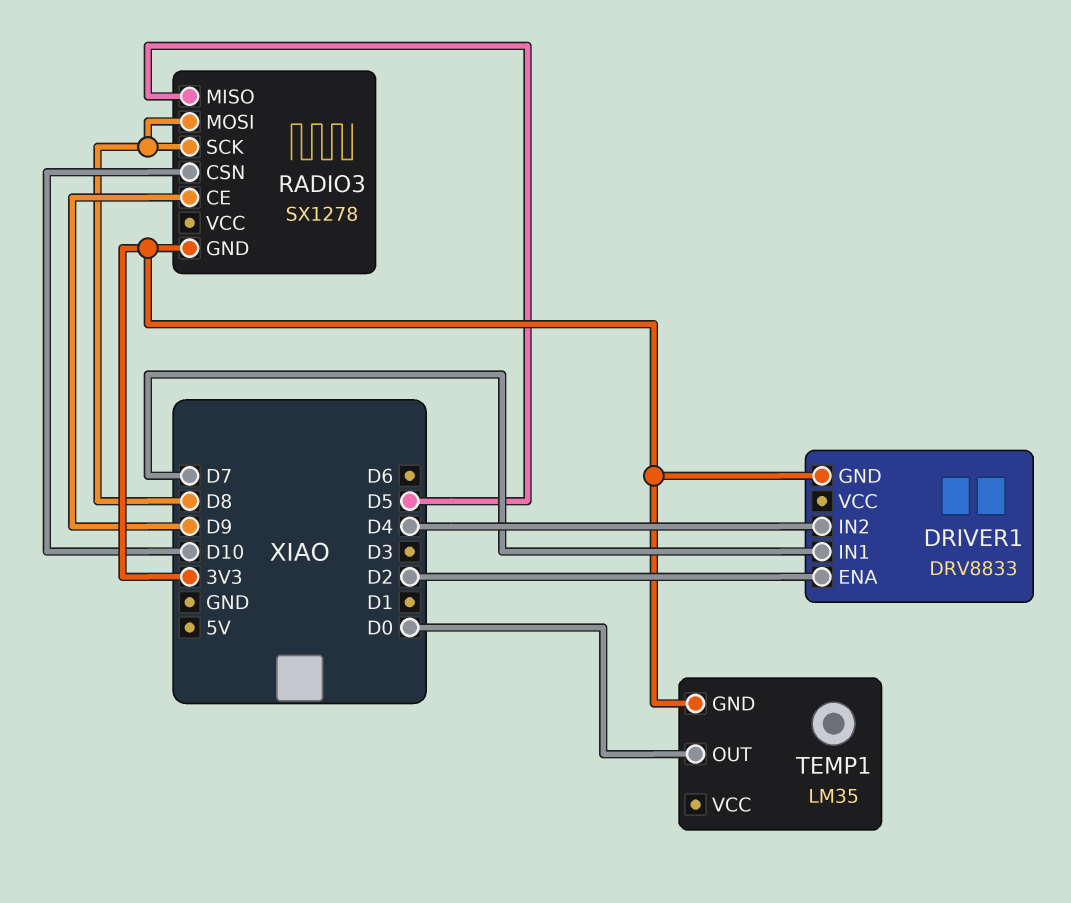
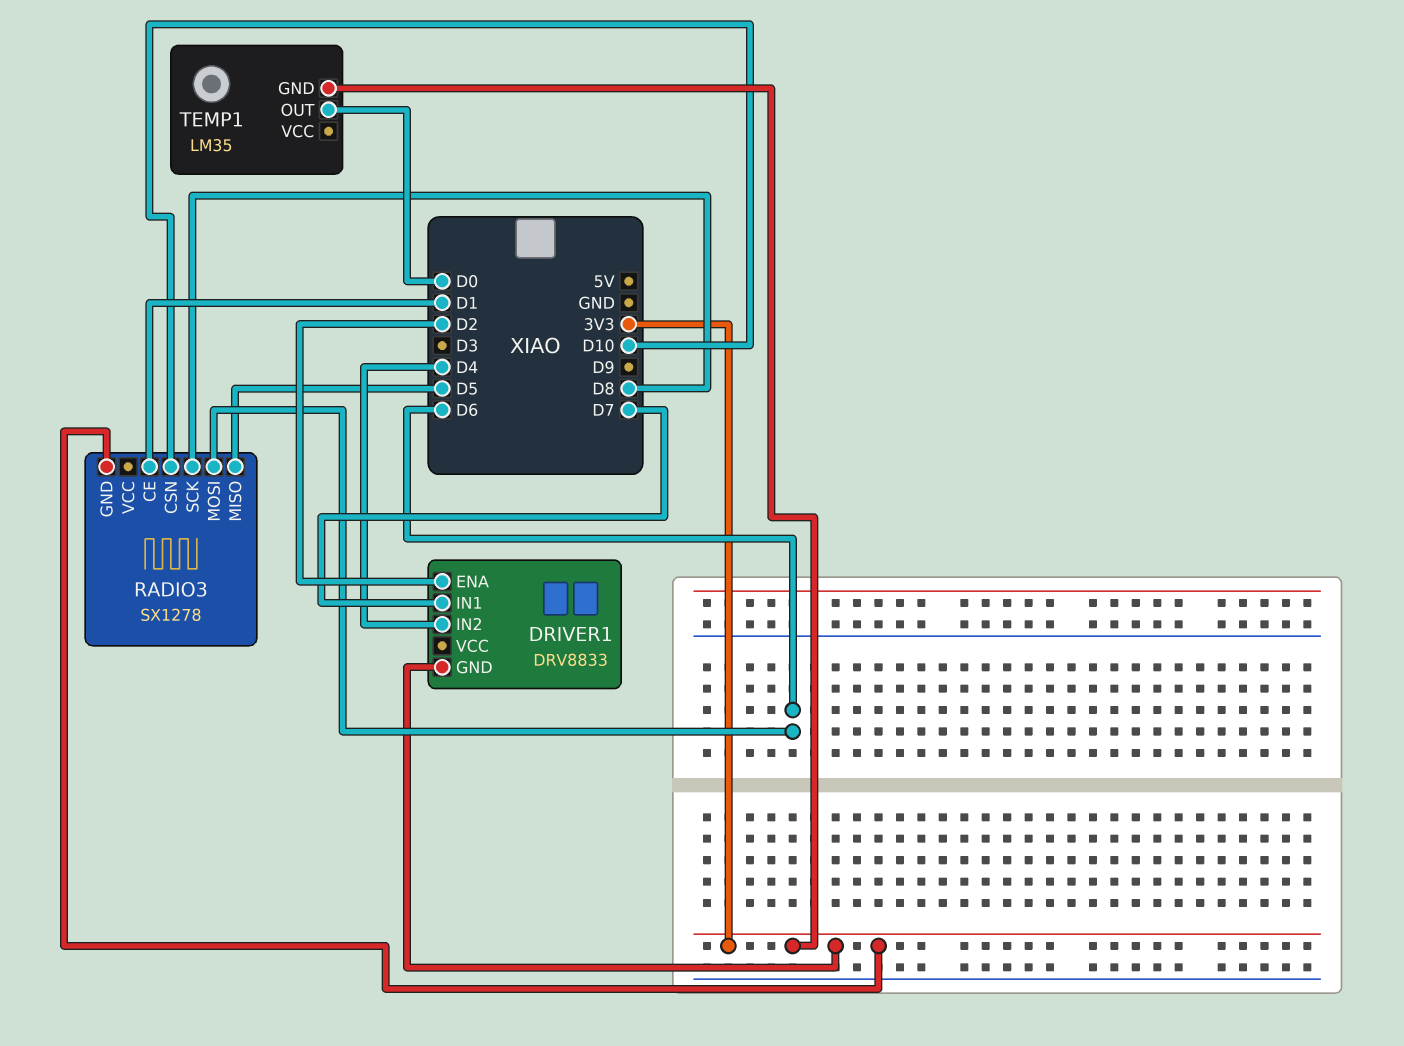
RADIO3 pin CE: D9 -> D1
RADIO3 pin MOSI: D8 -> D6

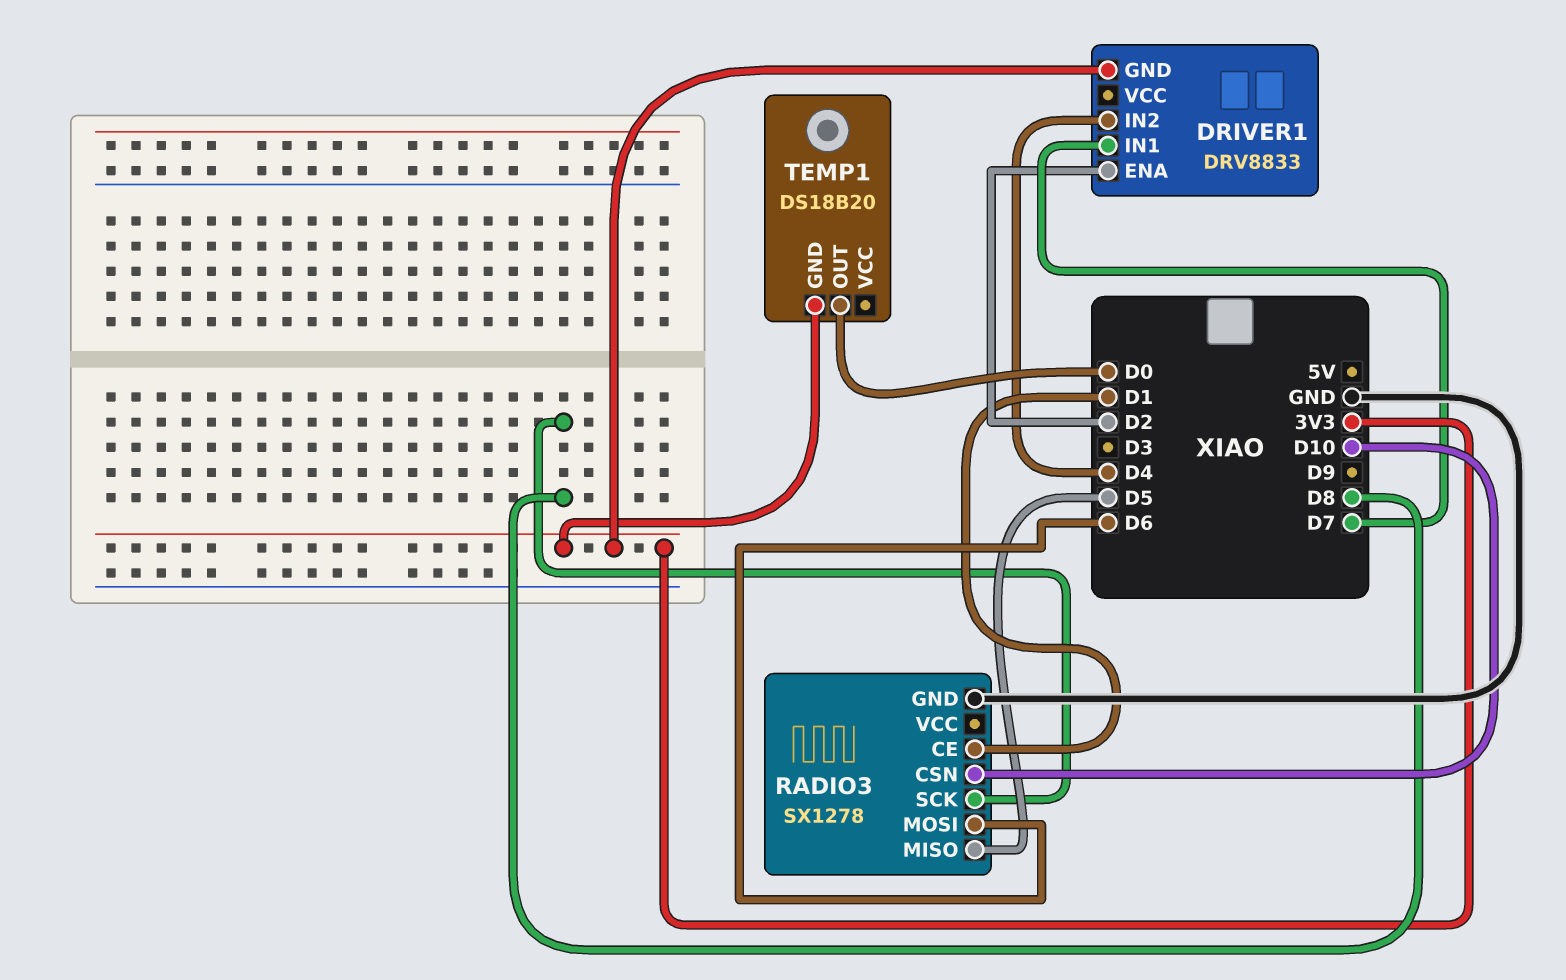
RADIO3 pin GND: 3V3 -> GND
TEMP1: LM35 -> DS18B20

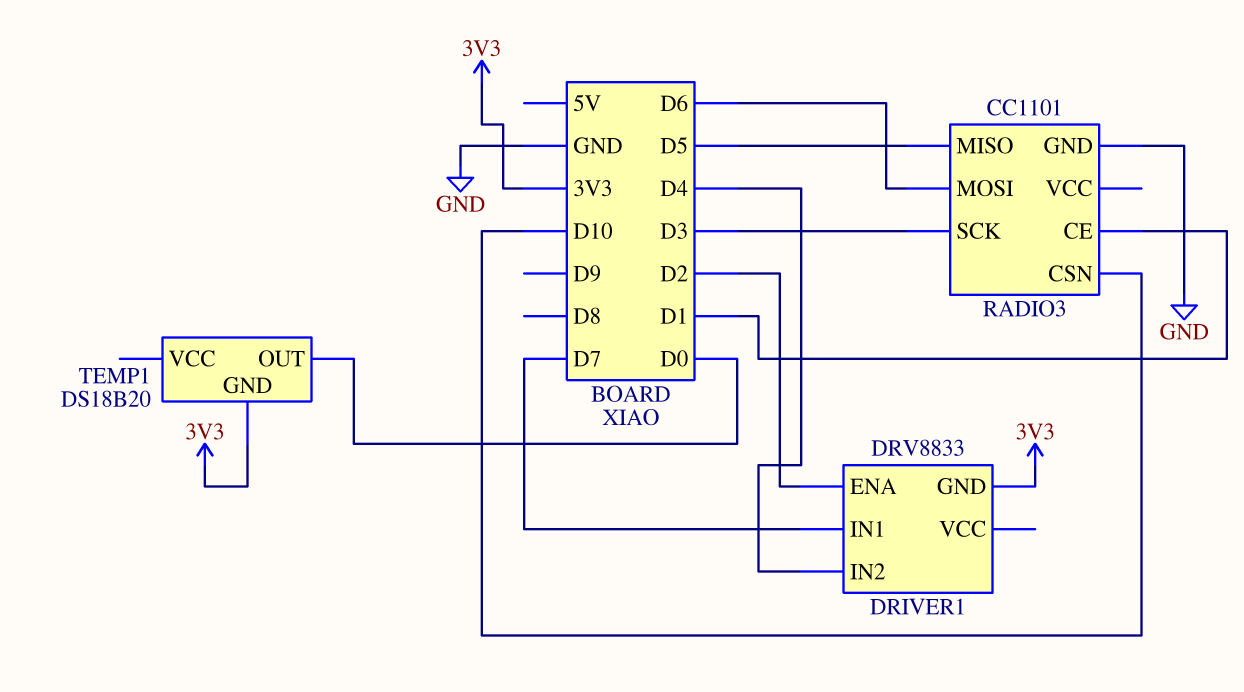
RADIO3: SX1278 -> CC1101
RADIO3 pin SCK: D8 -> D3

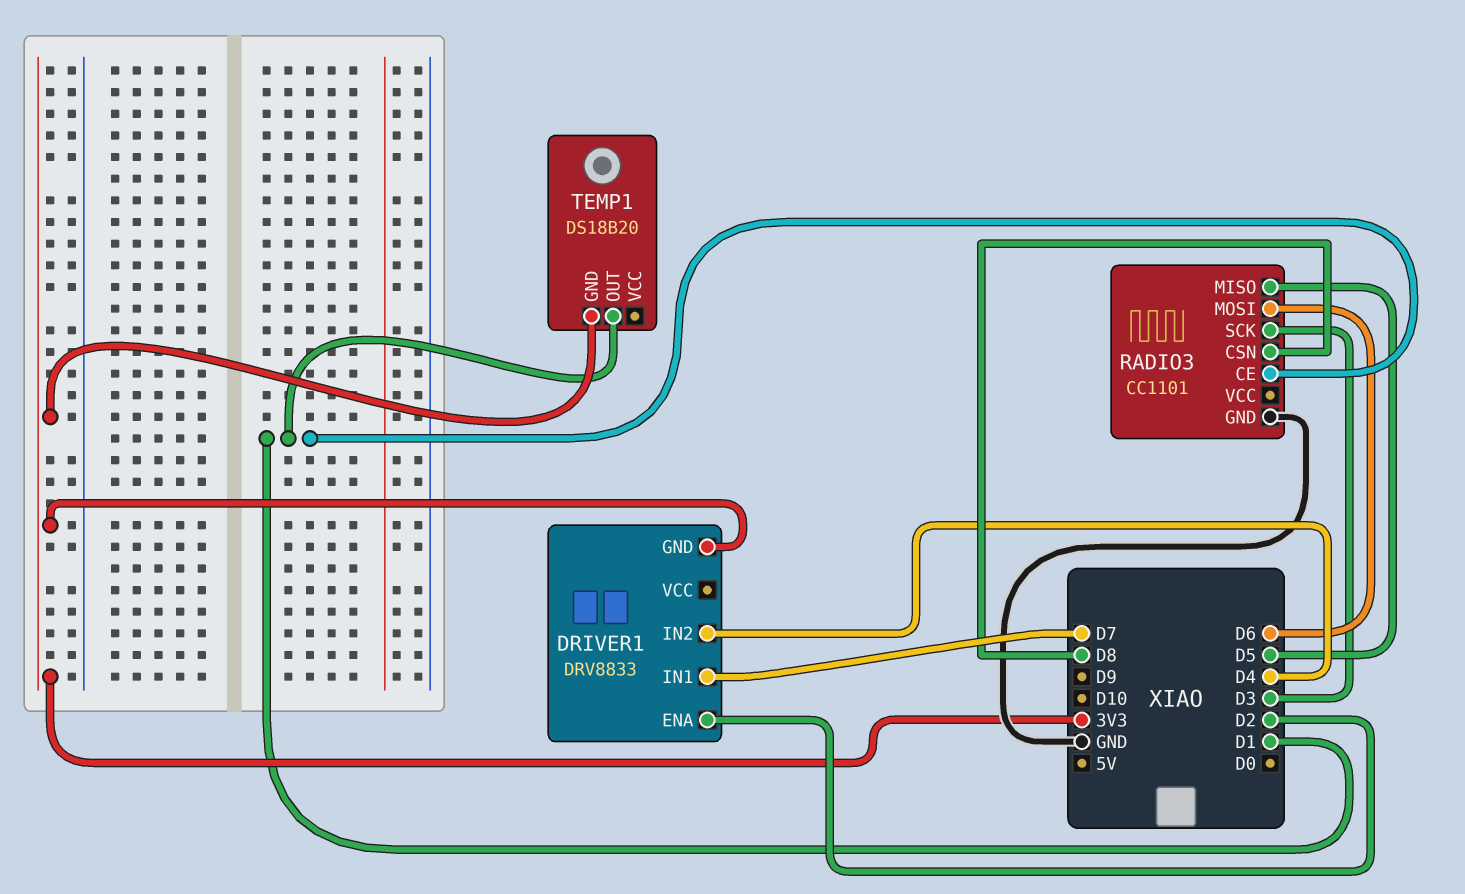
RADIO3 pin CSN: D10 -> D8
TEMP1 pin OUT: D0 -> D1

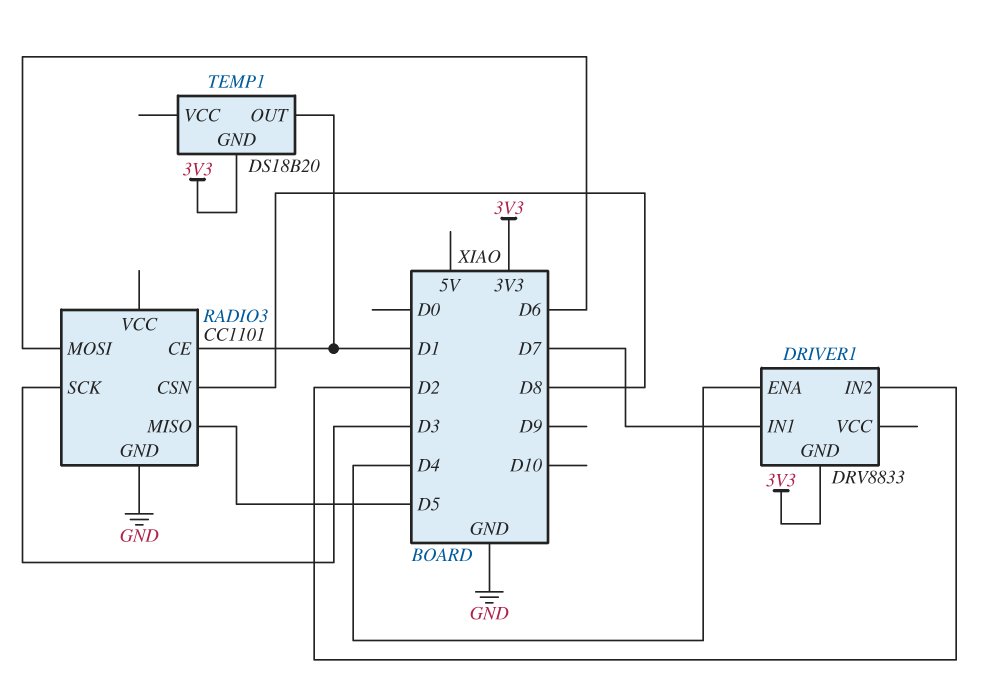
DRIVER1 pin ENA: D2 -> D4
DRIVER1 pin IN2: D4 -> D2

